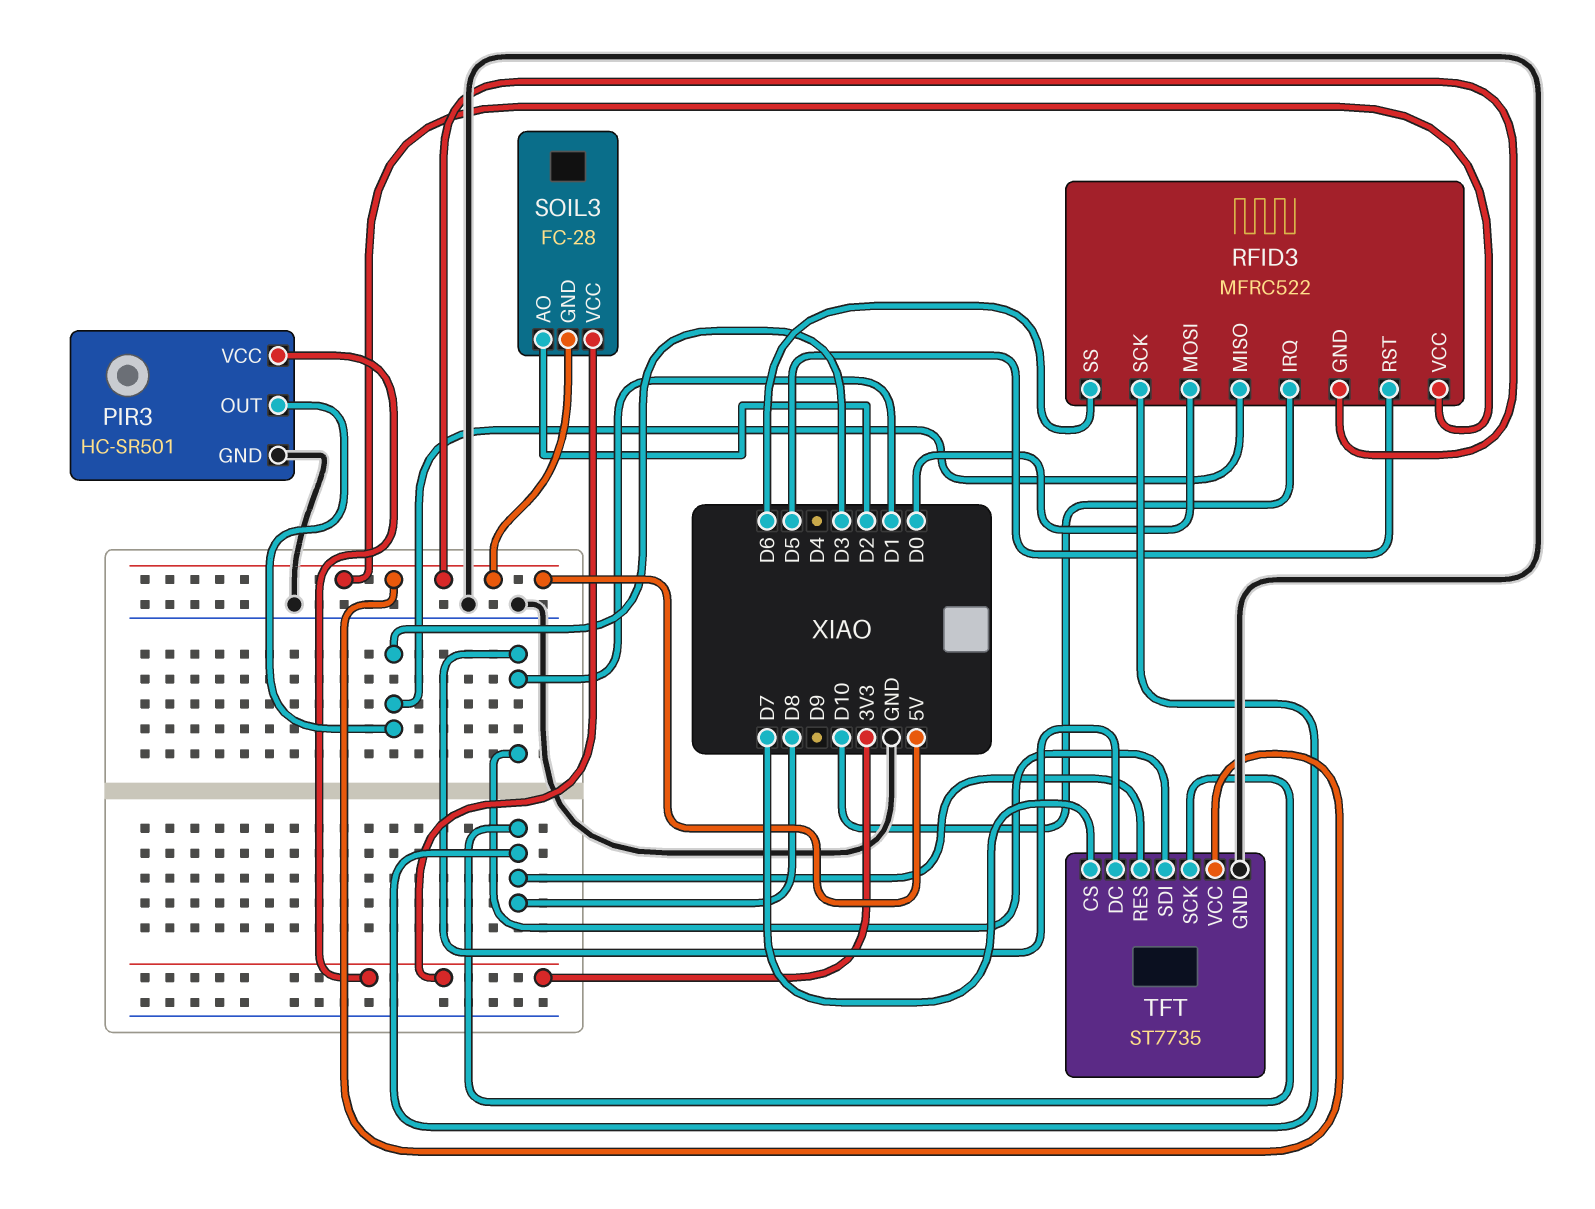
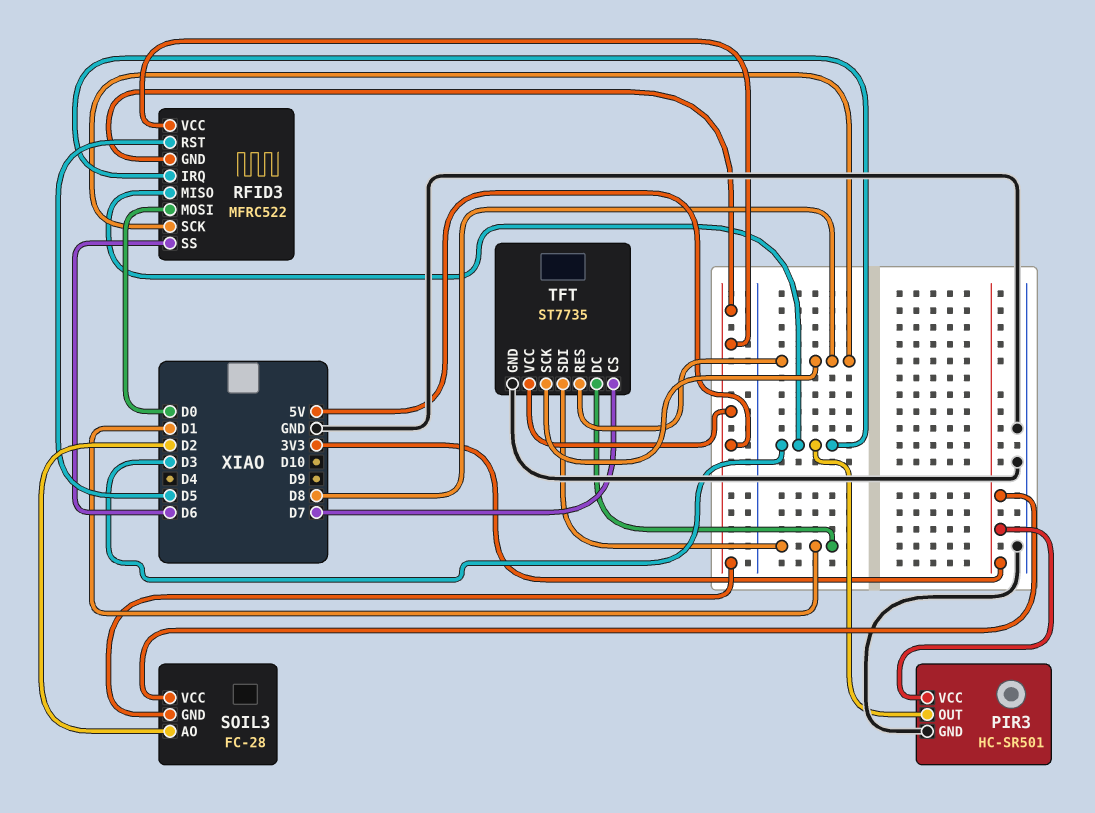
RFID3 pin IRQ: D10 -> D3

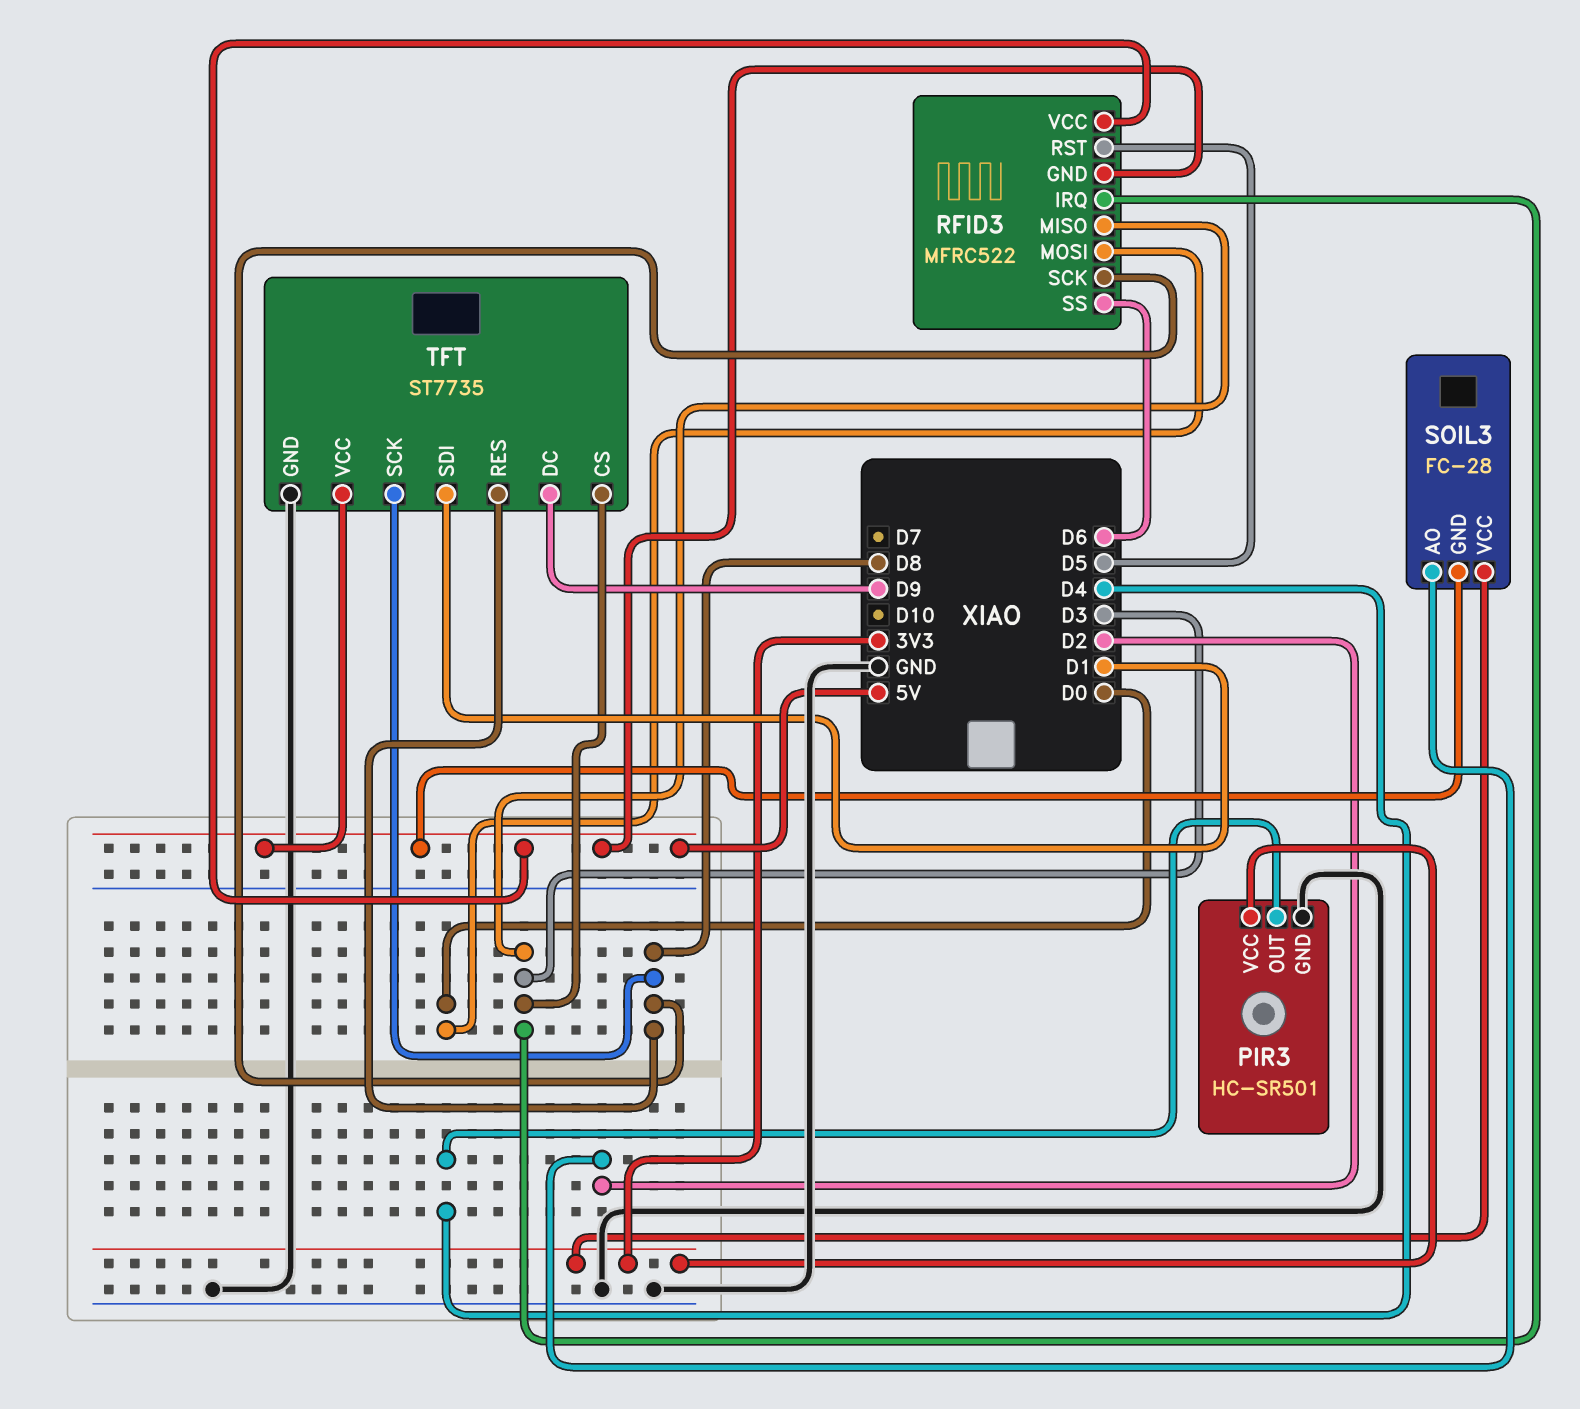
PIR3 pin OUT: D3 -> D4
TFT pin CS: D7 -> D3
TFT pin DC: D1 -> D9

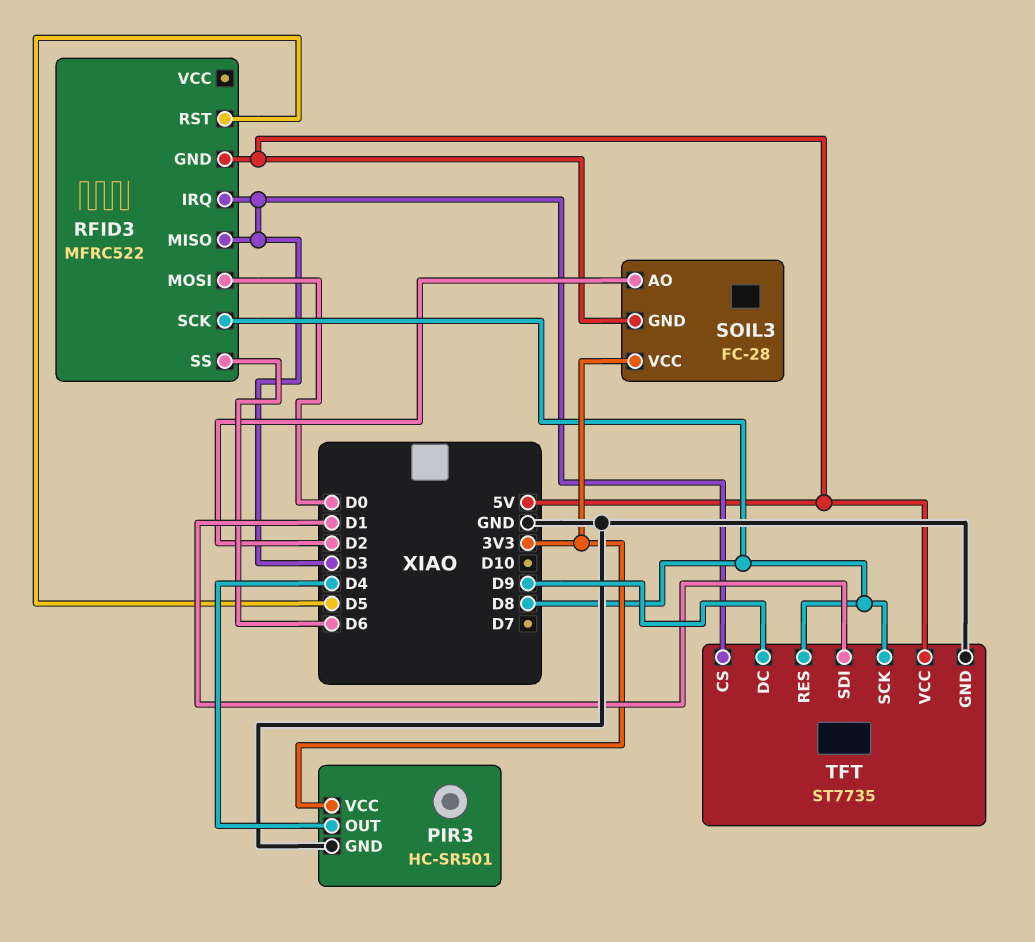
RFID3 pin VCC: 5V -> none

